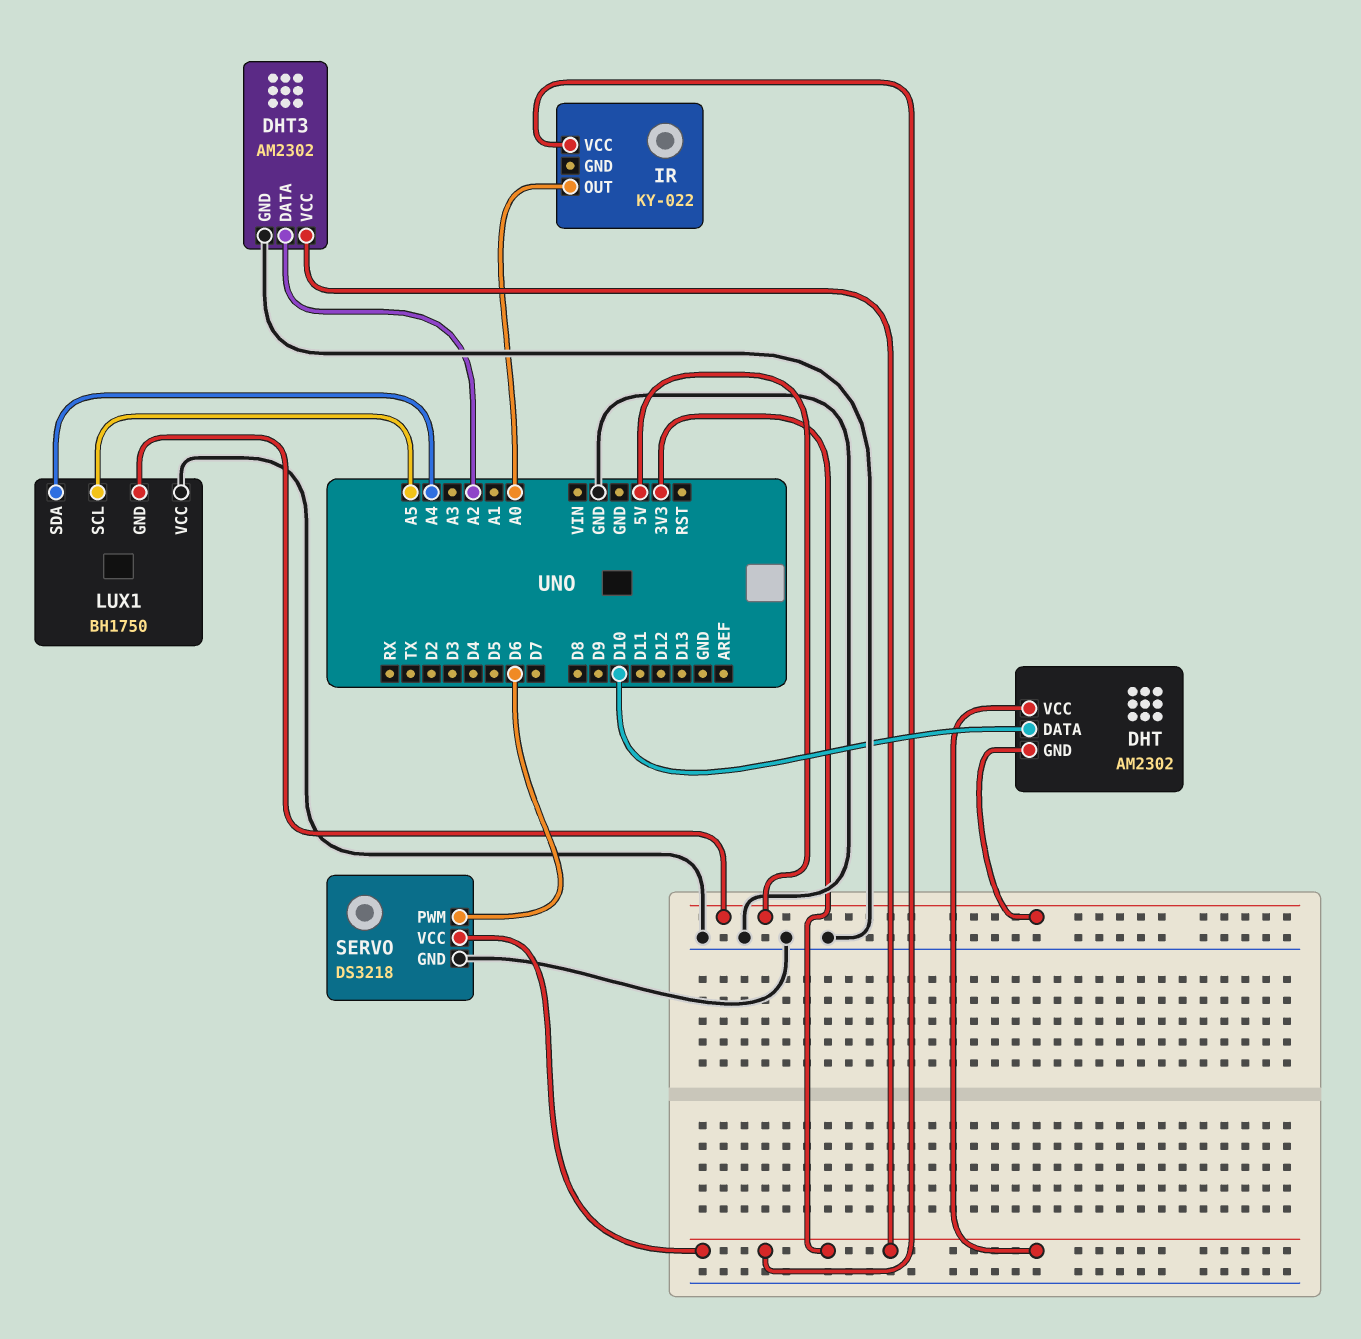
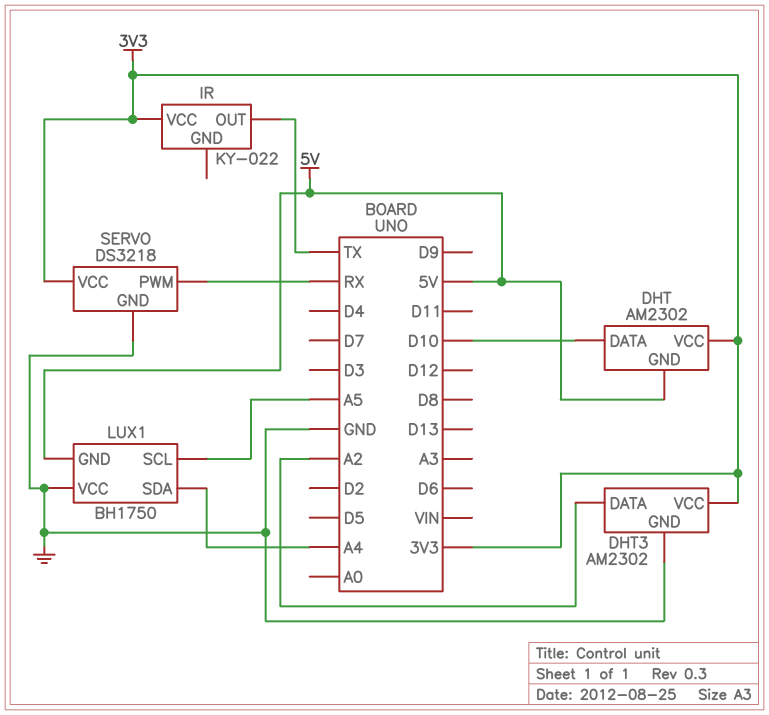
IR pin OUT: A0 -> TX
SERVO pin PWM: D6 -> RX

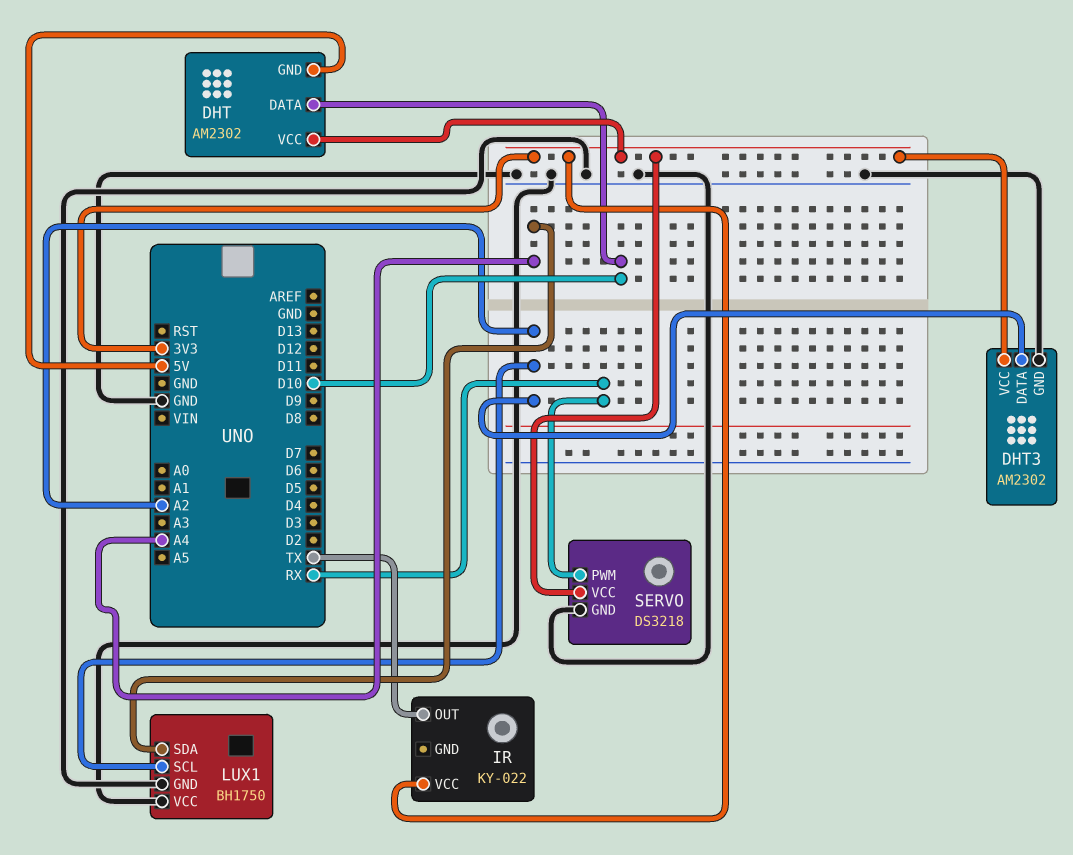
LUX1 pin GND: 5V -> GND
LUX1 pin SCL: A5 -> A2

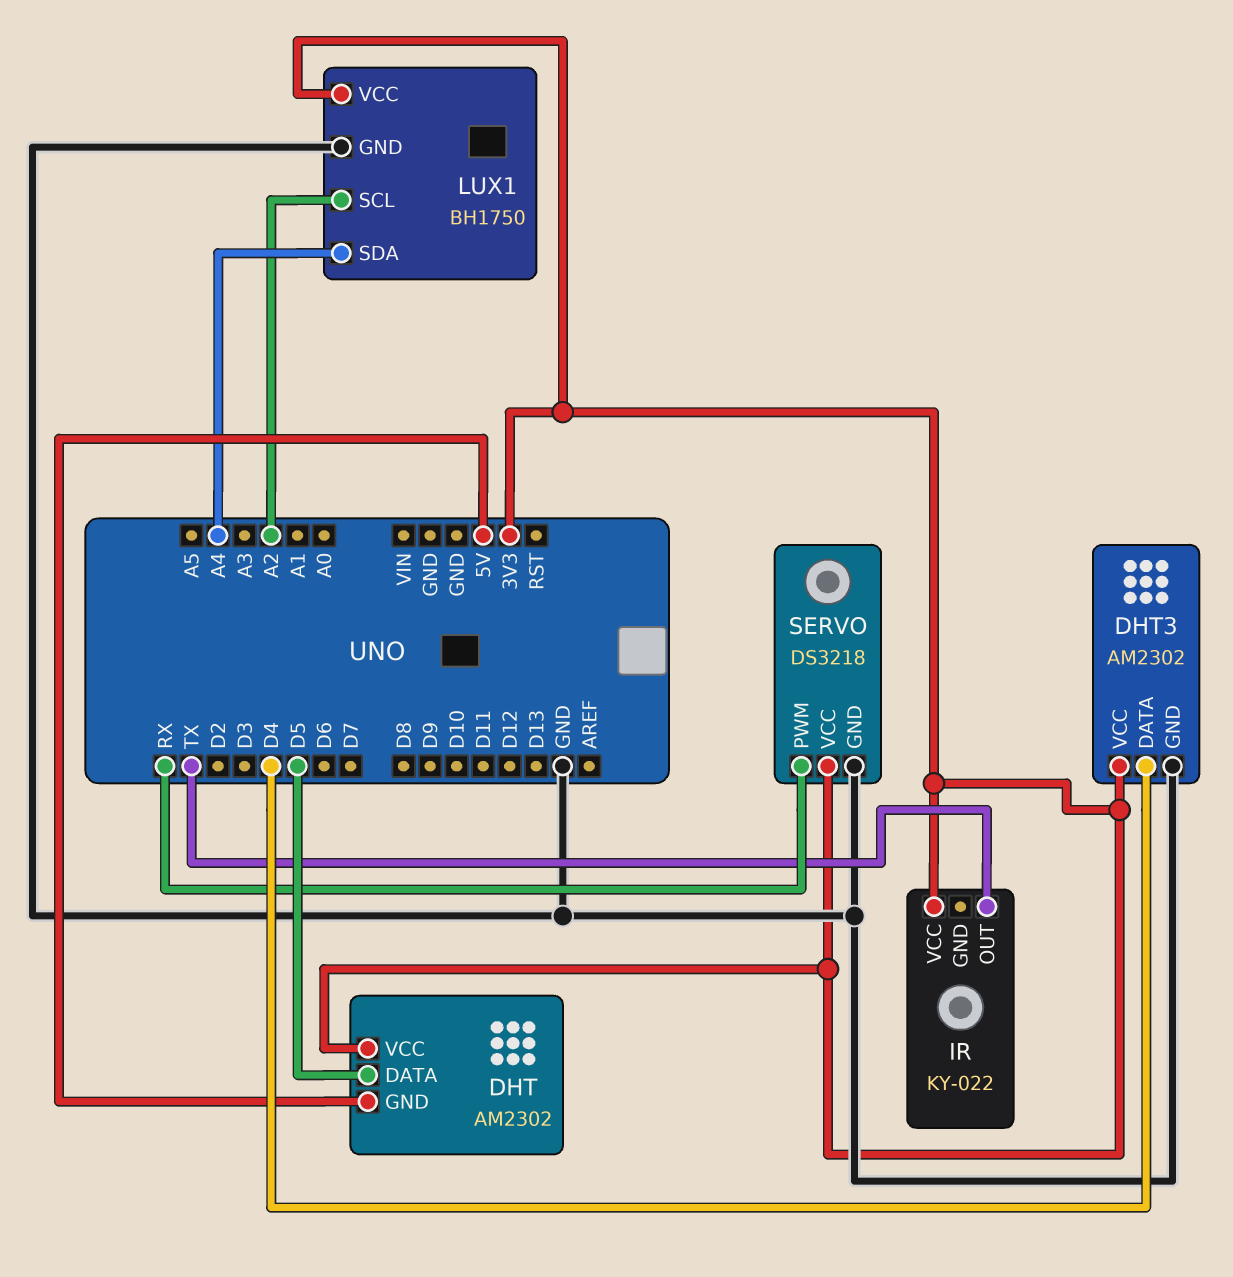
DHT pin DATA: D10 -> D5
DHT3 pin DATA: A2 -> D4
LUX1 pin VCC: GND -> 3V3

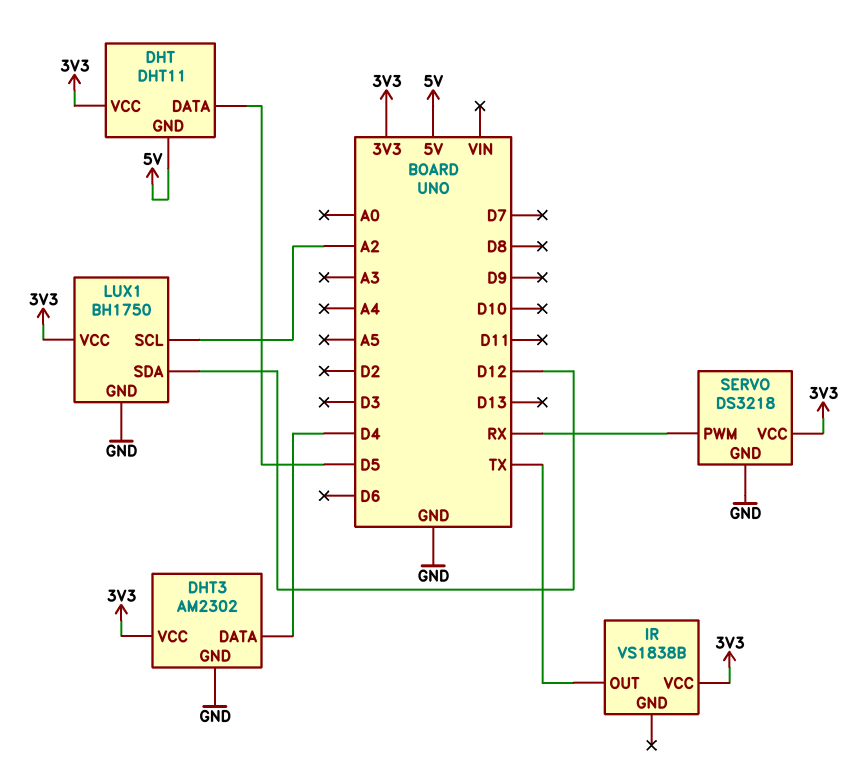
DHT: AM2302 -> DHT11
IR: KY-022 -> VS1838B
LUX1 pin SDA: A4 -> D12

